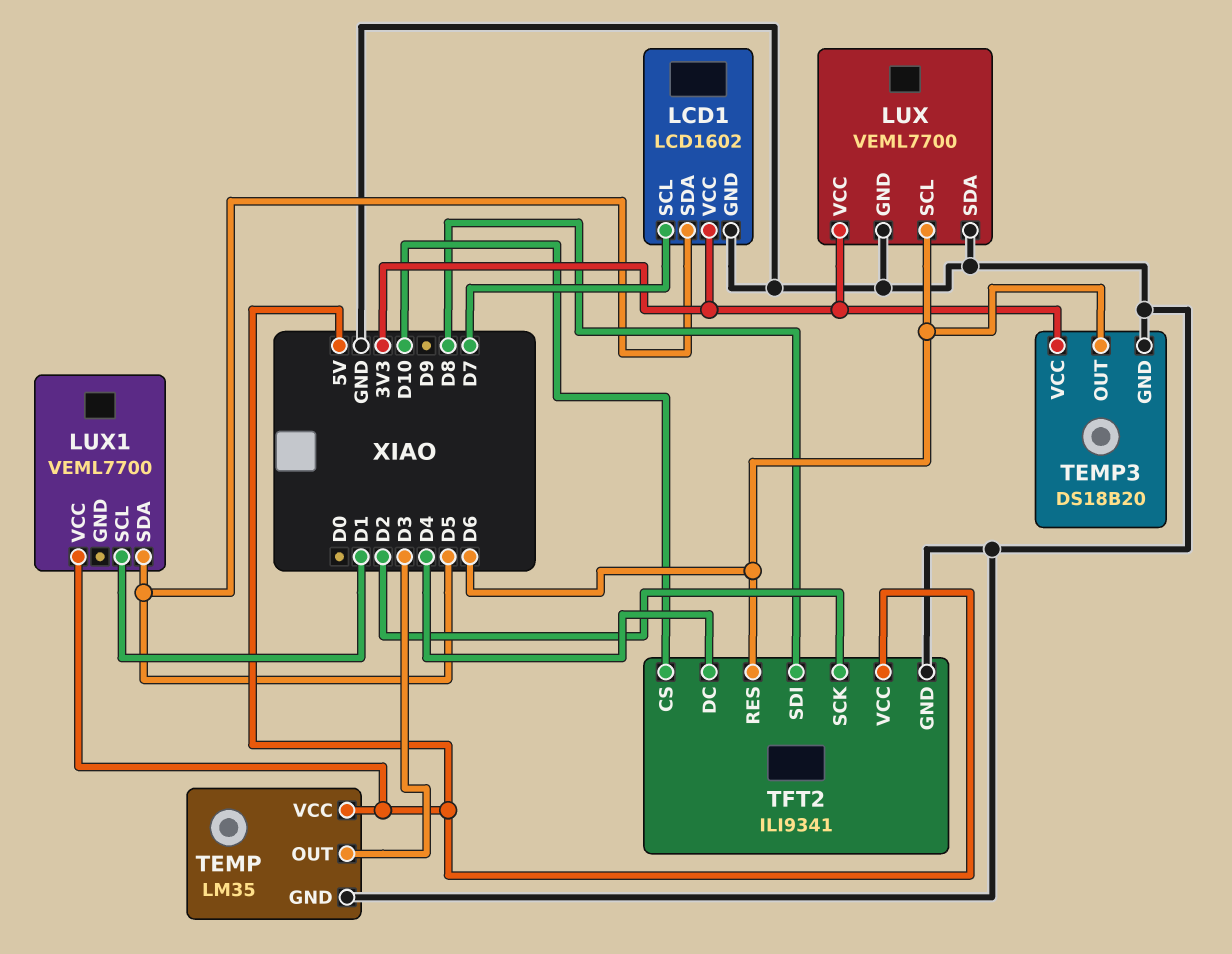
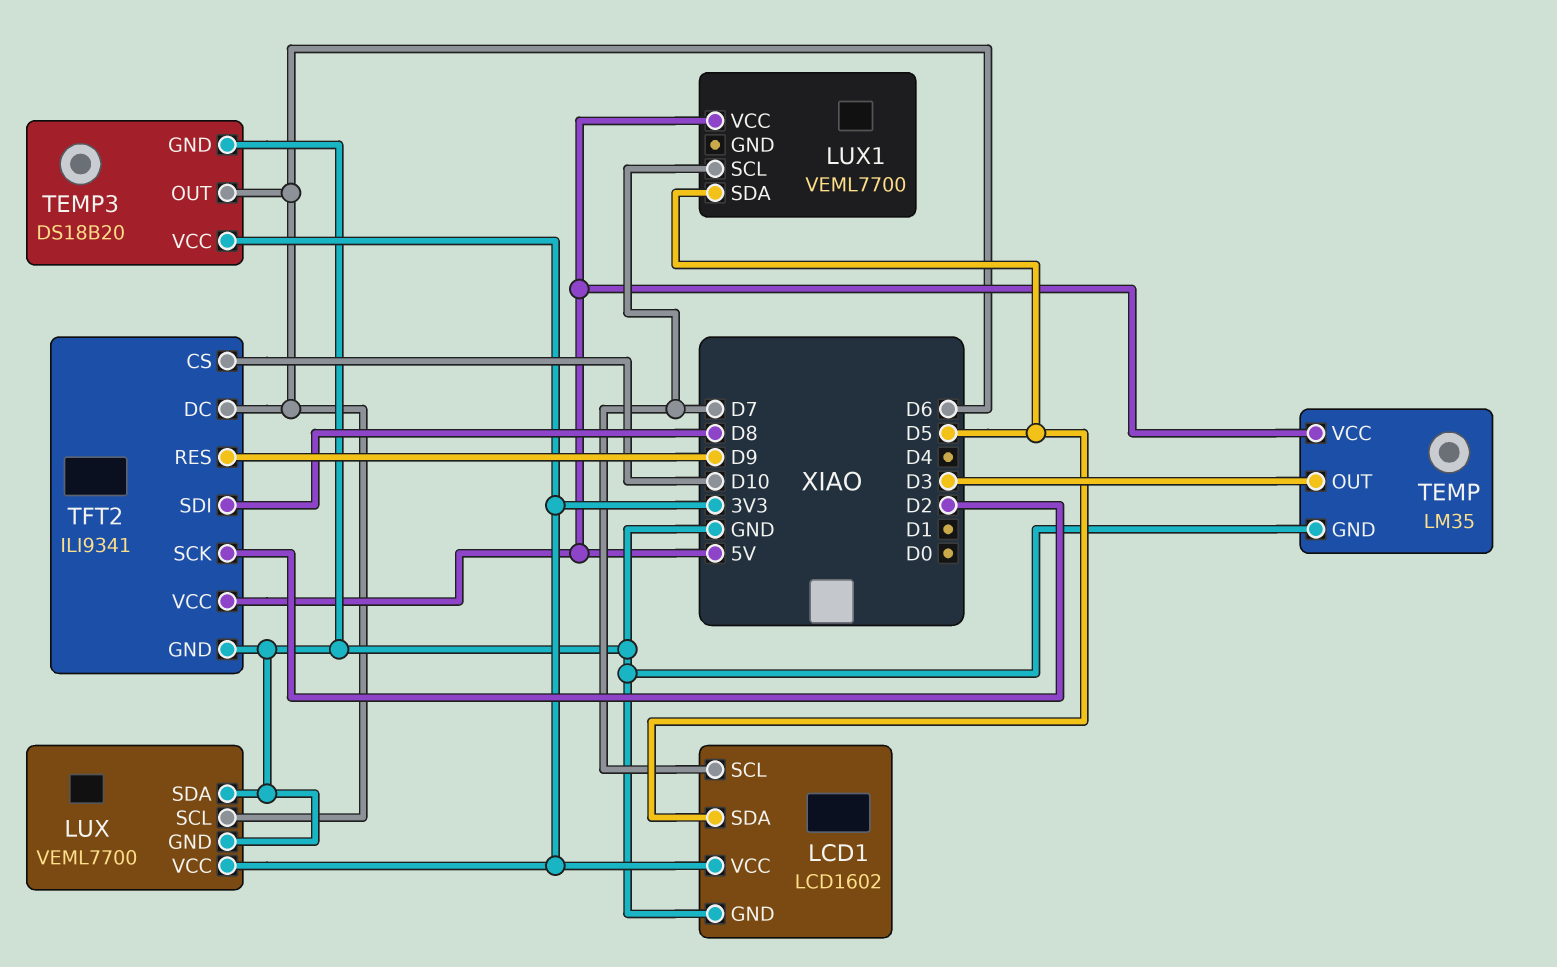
LUX1 pin SCL: D1 -> D7
TFT2 pin DC: D4 -> D6
TFT2 pin RES: D6 -> D9

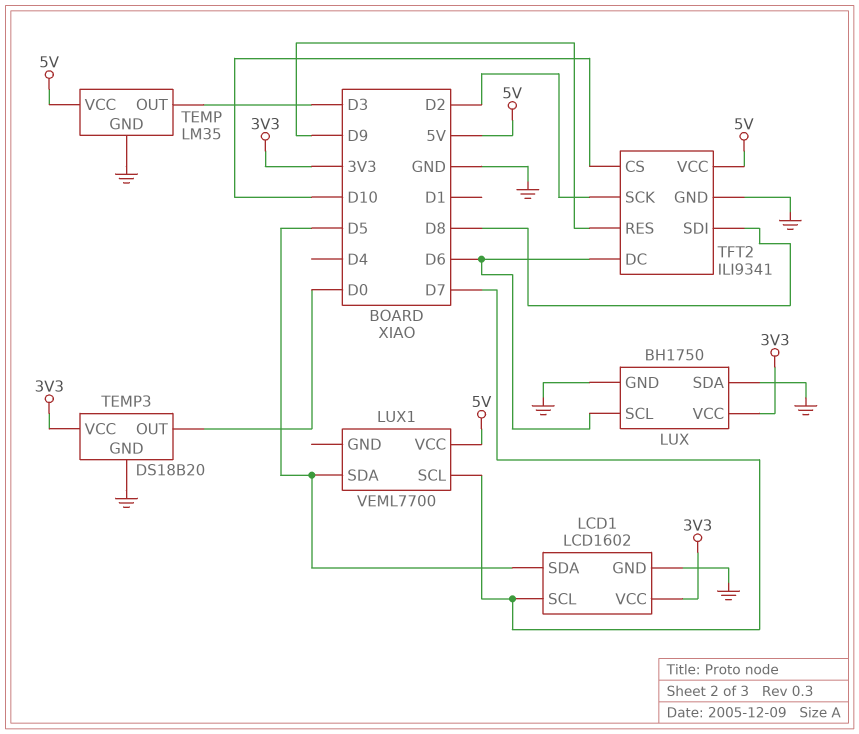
LUX: VEML7700 -> BH1750
TEMP3 pin OUT: D6 -> D0

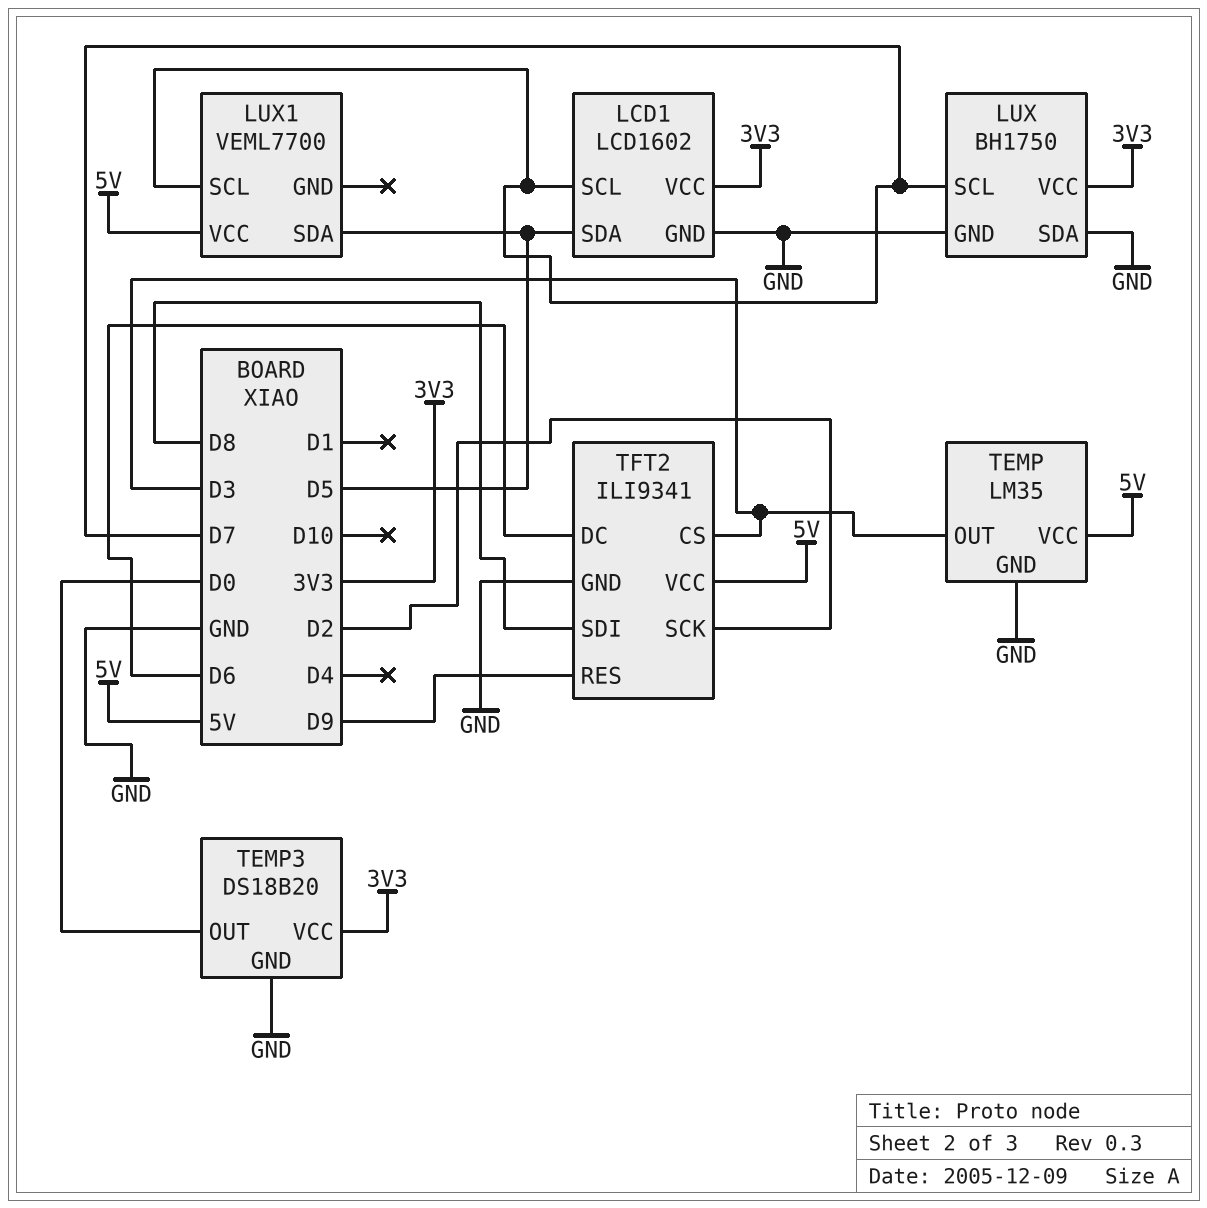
LUX pin SCL: D6 -> D7
TFT2 pin CS: D10 -> D3

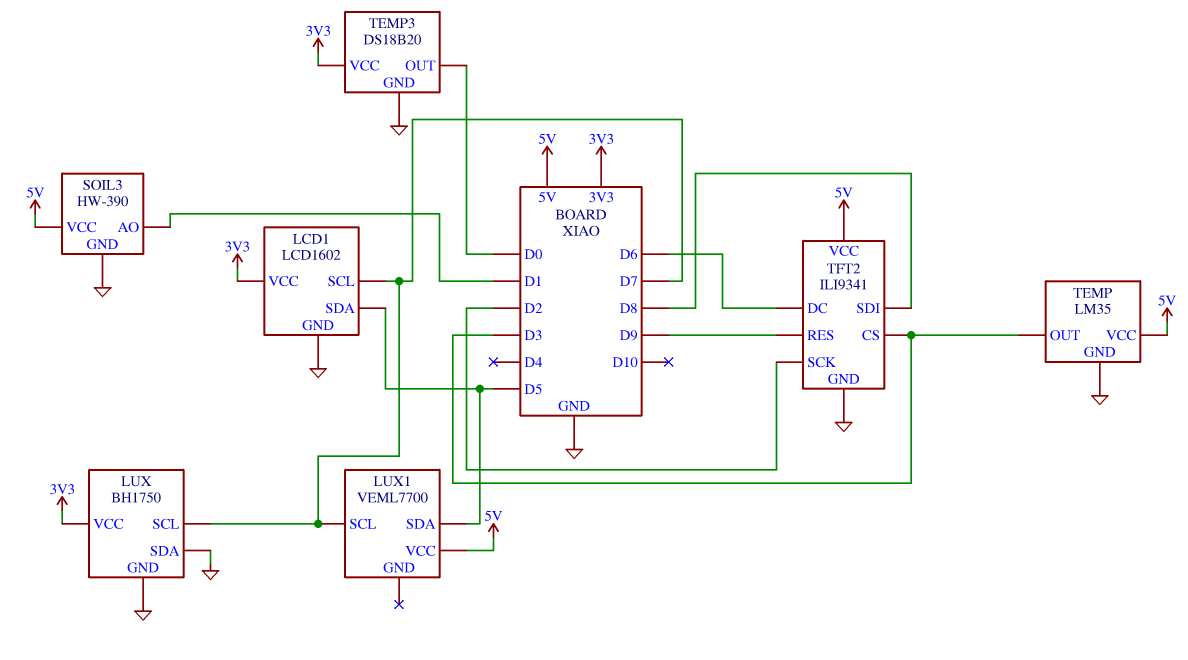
SOIL3: none -> HW-390
SOIL3 pin AO: none -> D1
SOIL3 pin GND: none -> GND
SOIL3 pin VCC: none -> 5V

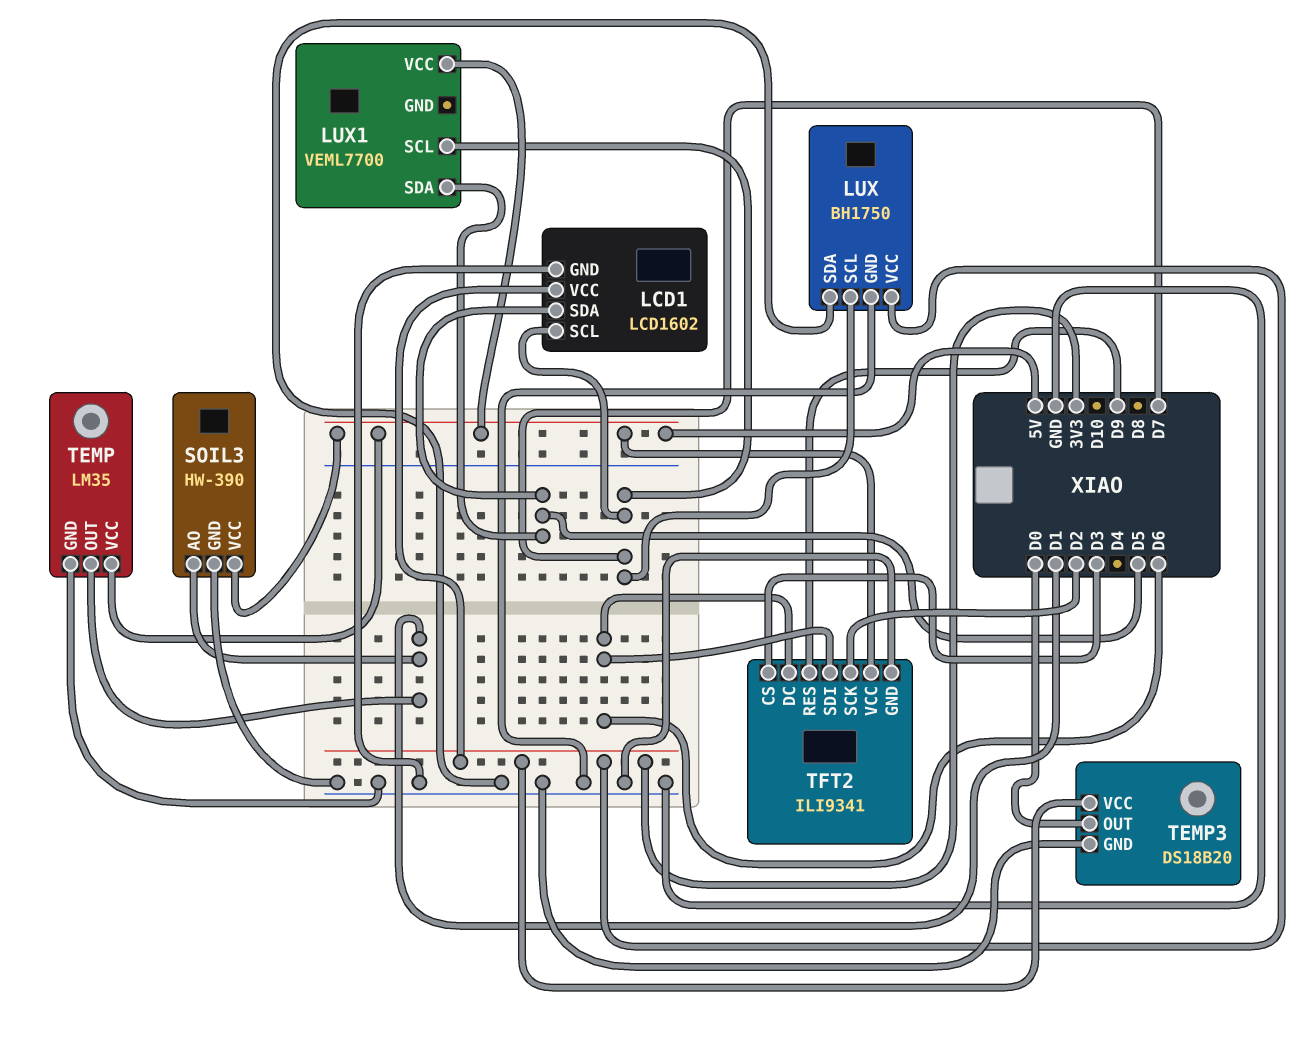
TEMP pin OUT: D3 -> D1
TFT2 pin SDI: D8 -> D6

